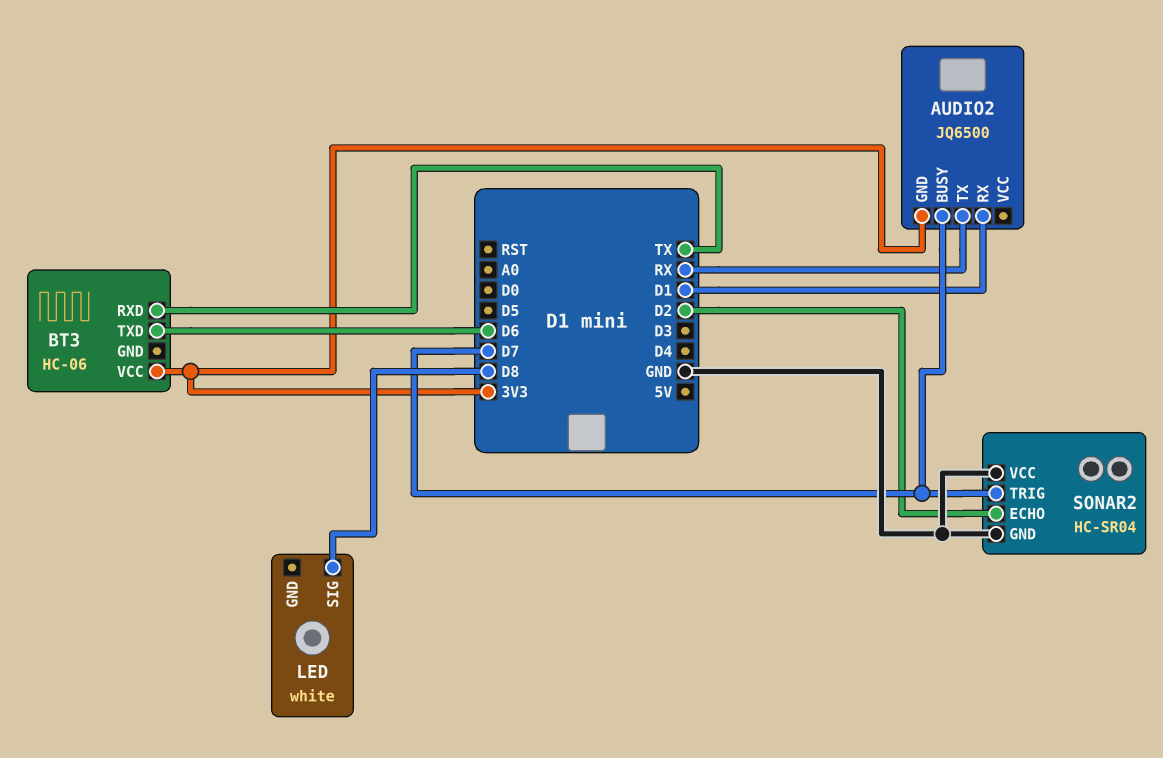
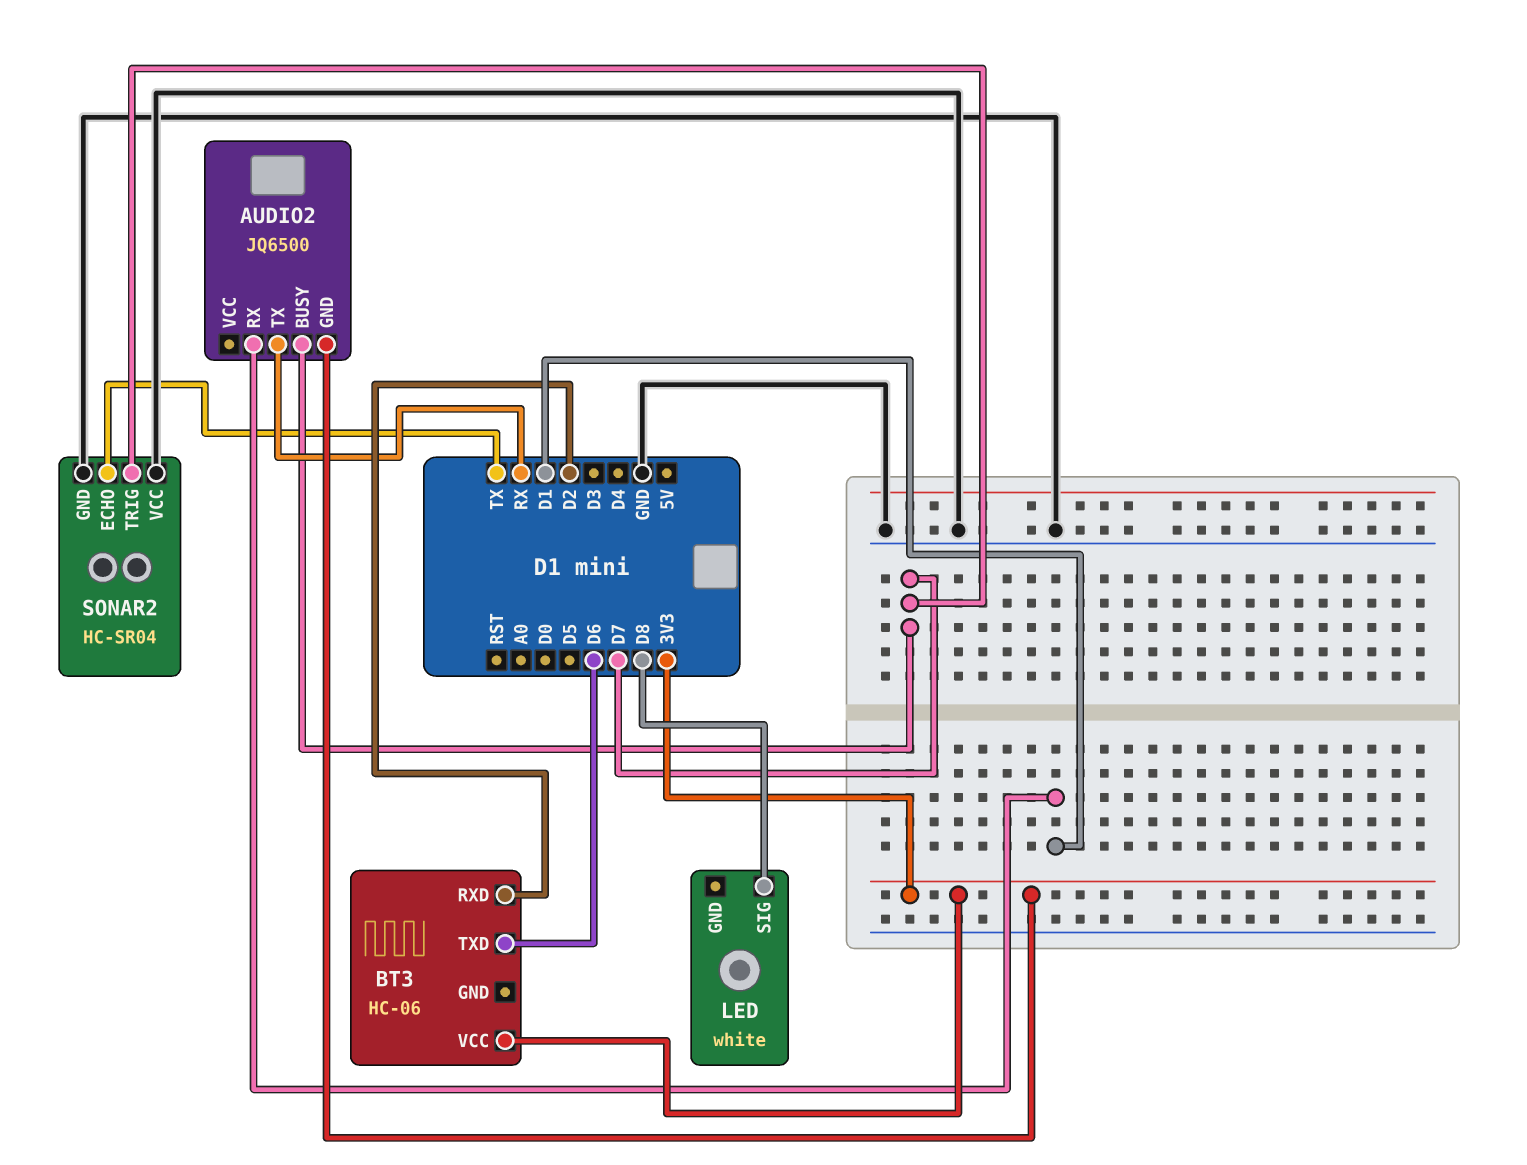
BT3 pin RXD: TX -> D2
SONAR2 pin ECHO: D2 -> TX

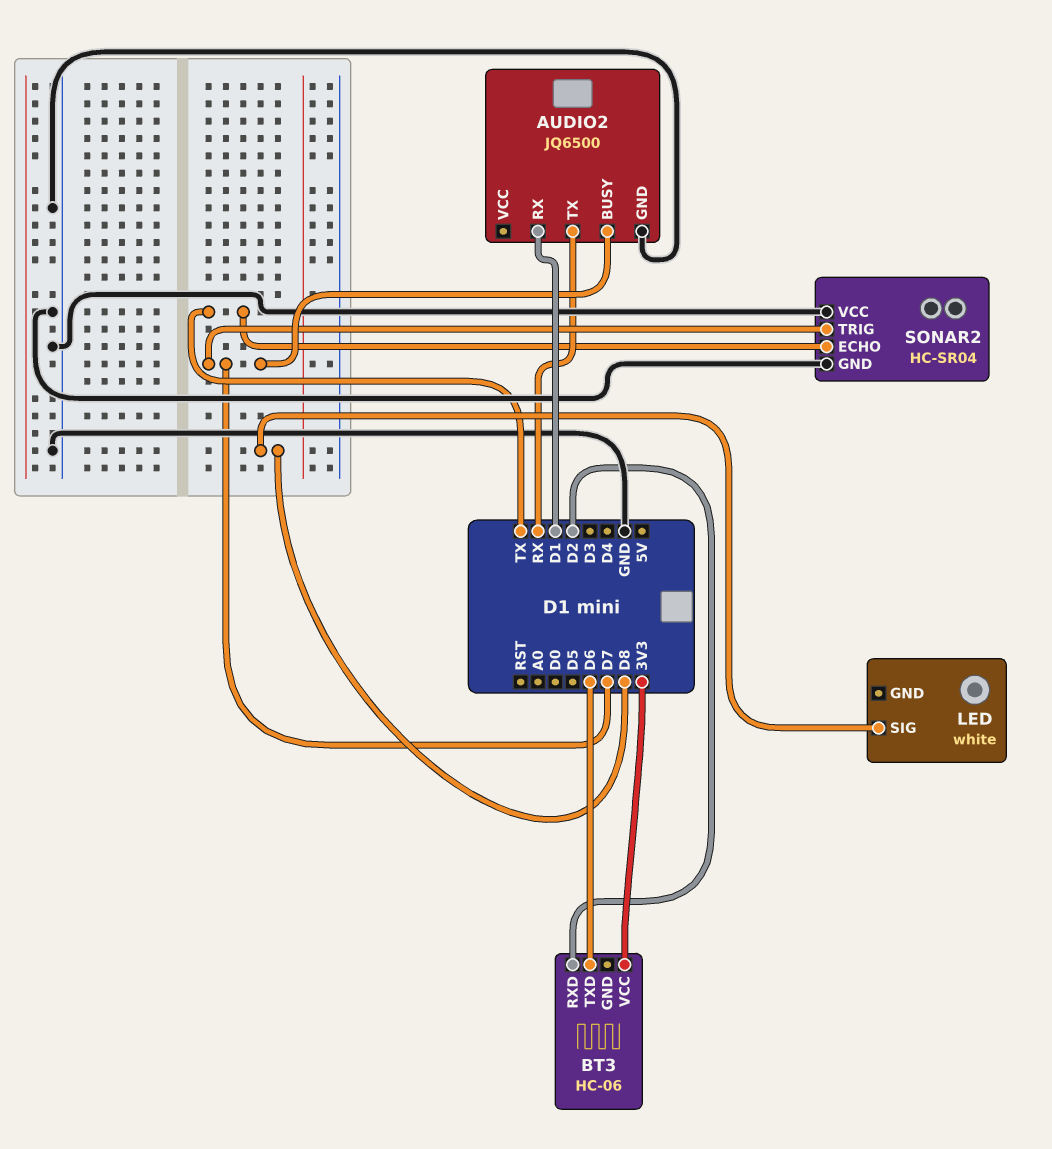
AUDIO2 pin GND: 3V3 -> GND

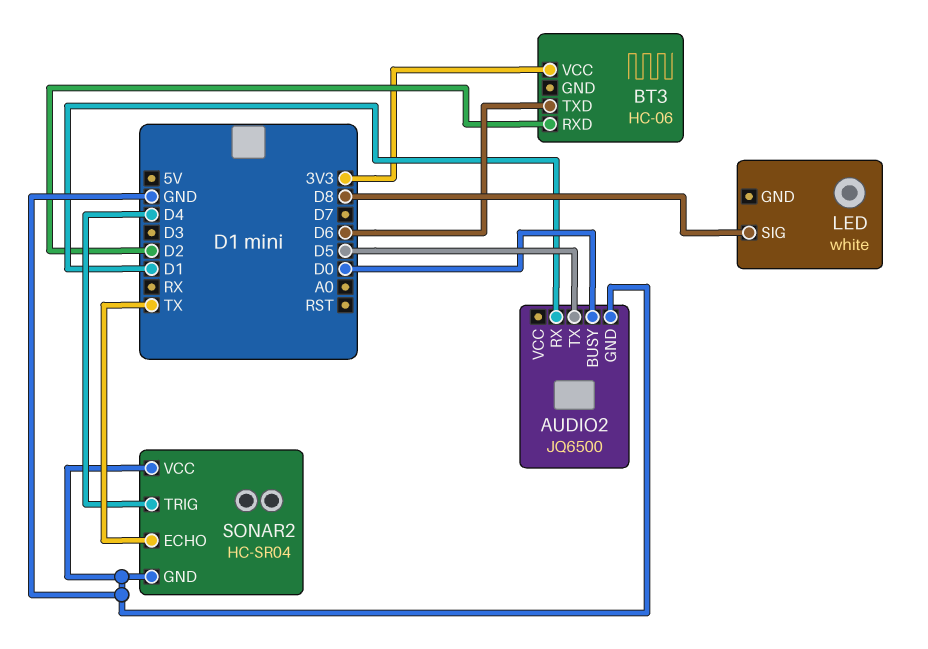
AUDIO2 pin BUSY: D7 -> D0
AUDIO2 pin TX: RX -> D5
SONAR2 pin TRIG: D7 -> D4

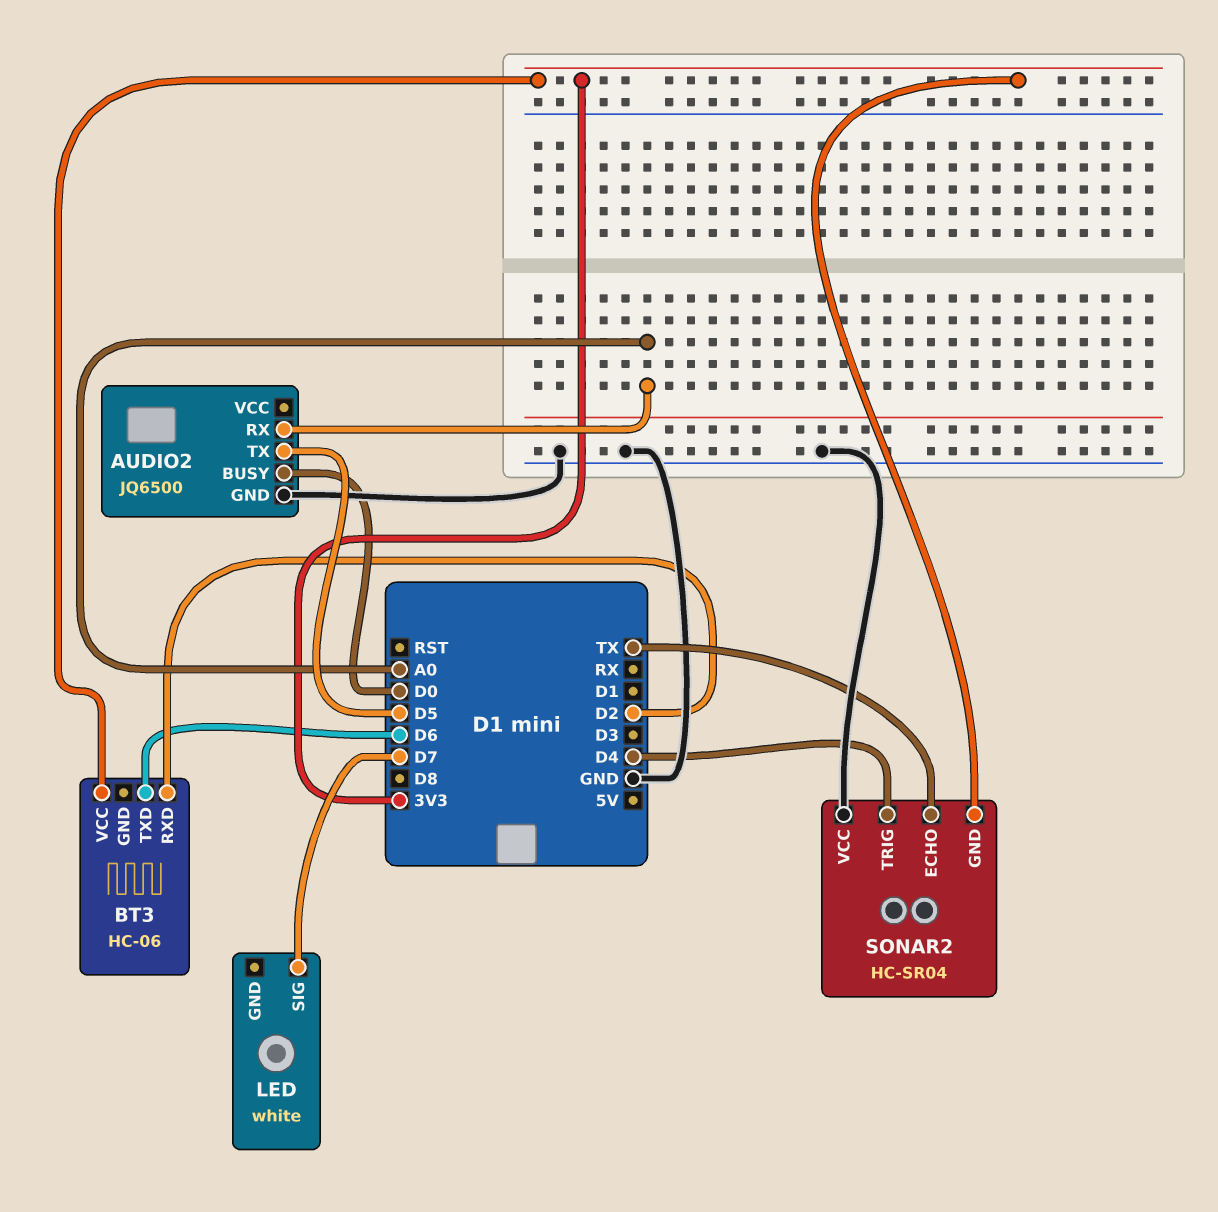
AUDIO2 pin RX: D1 -> A0
LED pin SIG: D8 -> D7
SONAR2 pin GND: GND -> 3V3

